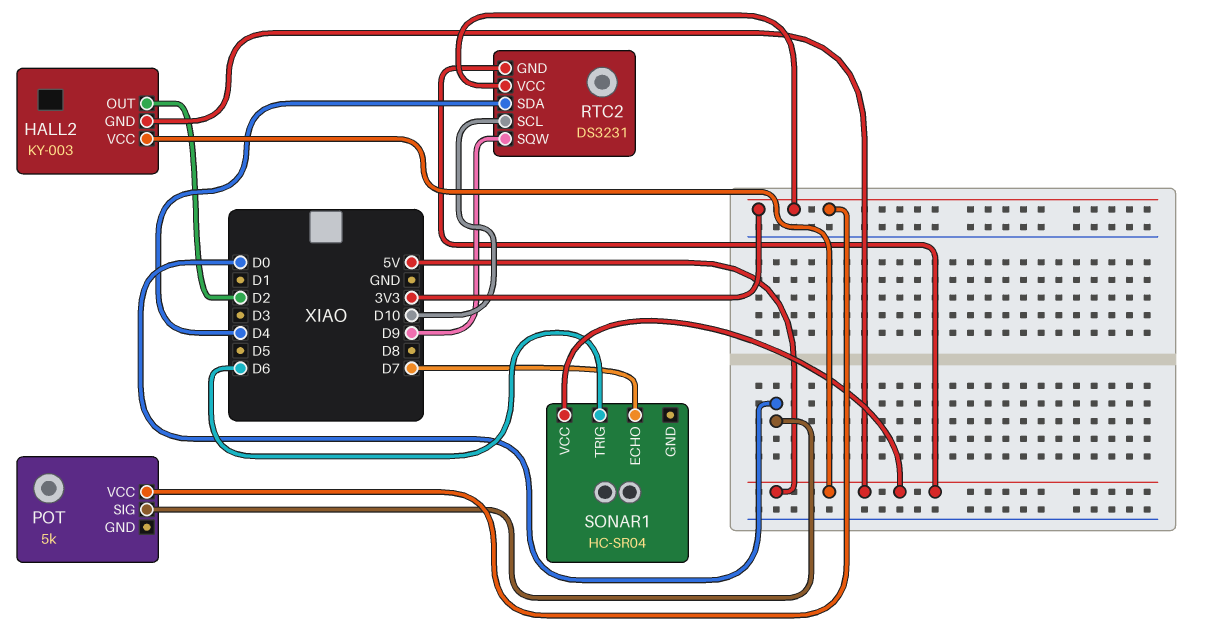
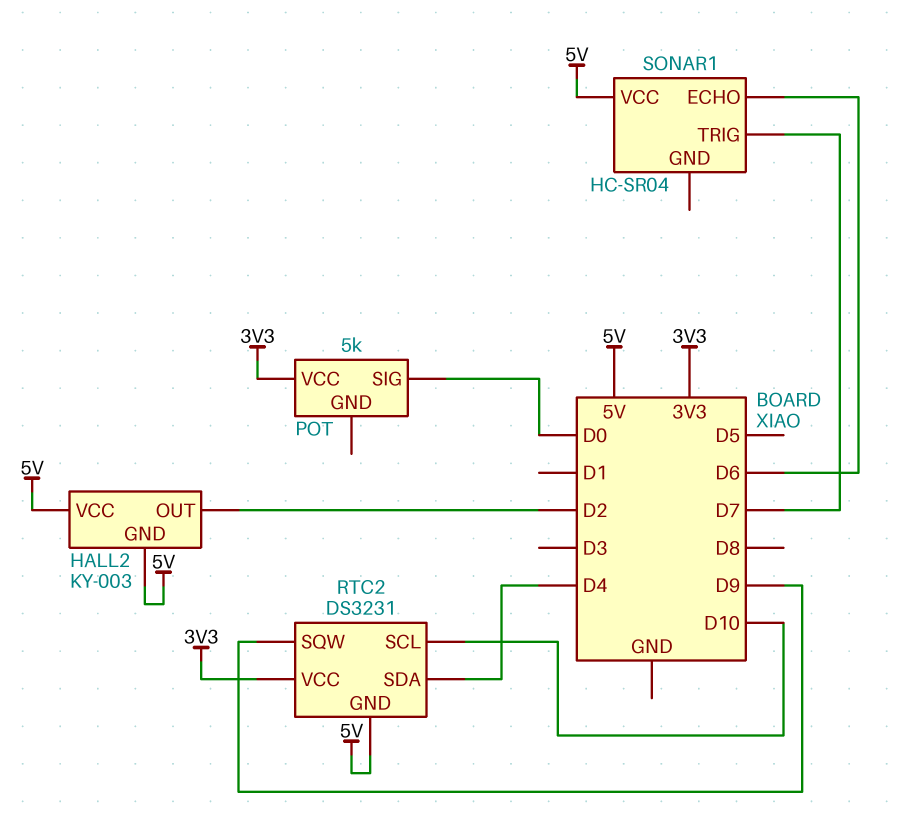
SONAR1 pin ECHO: D7 -> D6
SONAR1 pin TRIG: D6 -> D7

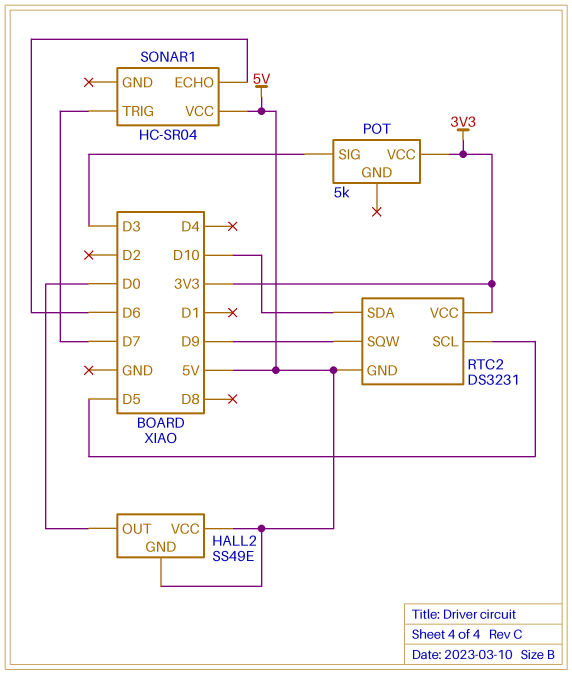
HALL2: KY-003 -> SS49E
HALL2 pin OUT: D2 -> D0
POT pin SIG: D0 -> D3
RTC2 pin SCL: D10 -> D5
RTC2 pin SDA: D4 -> D10

